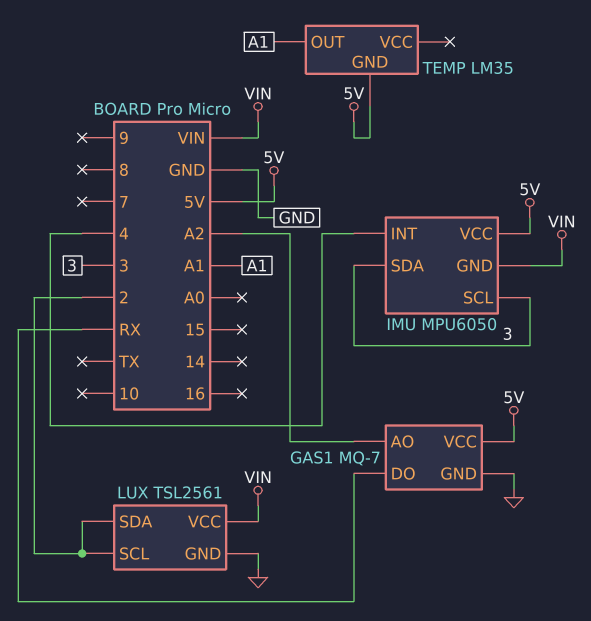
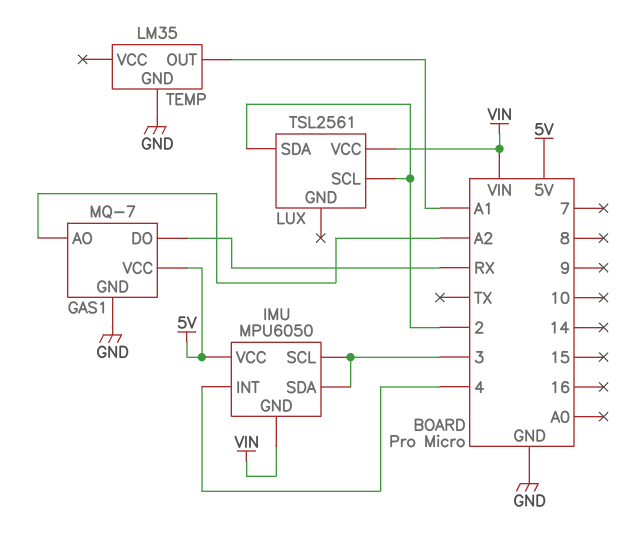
LUX pin GND: GND -> none
TEMP pin GND: 5V -> GND

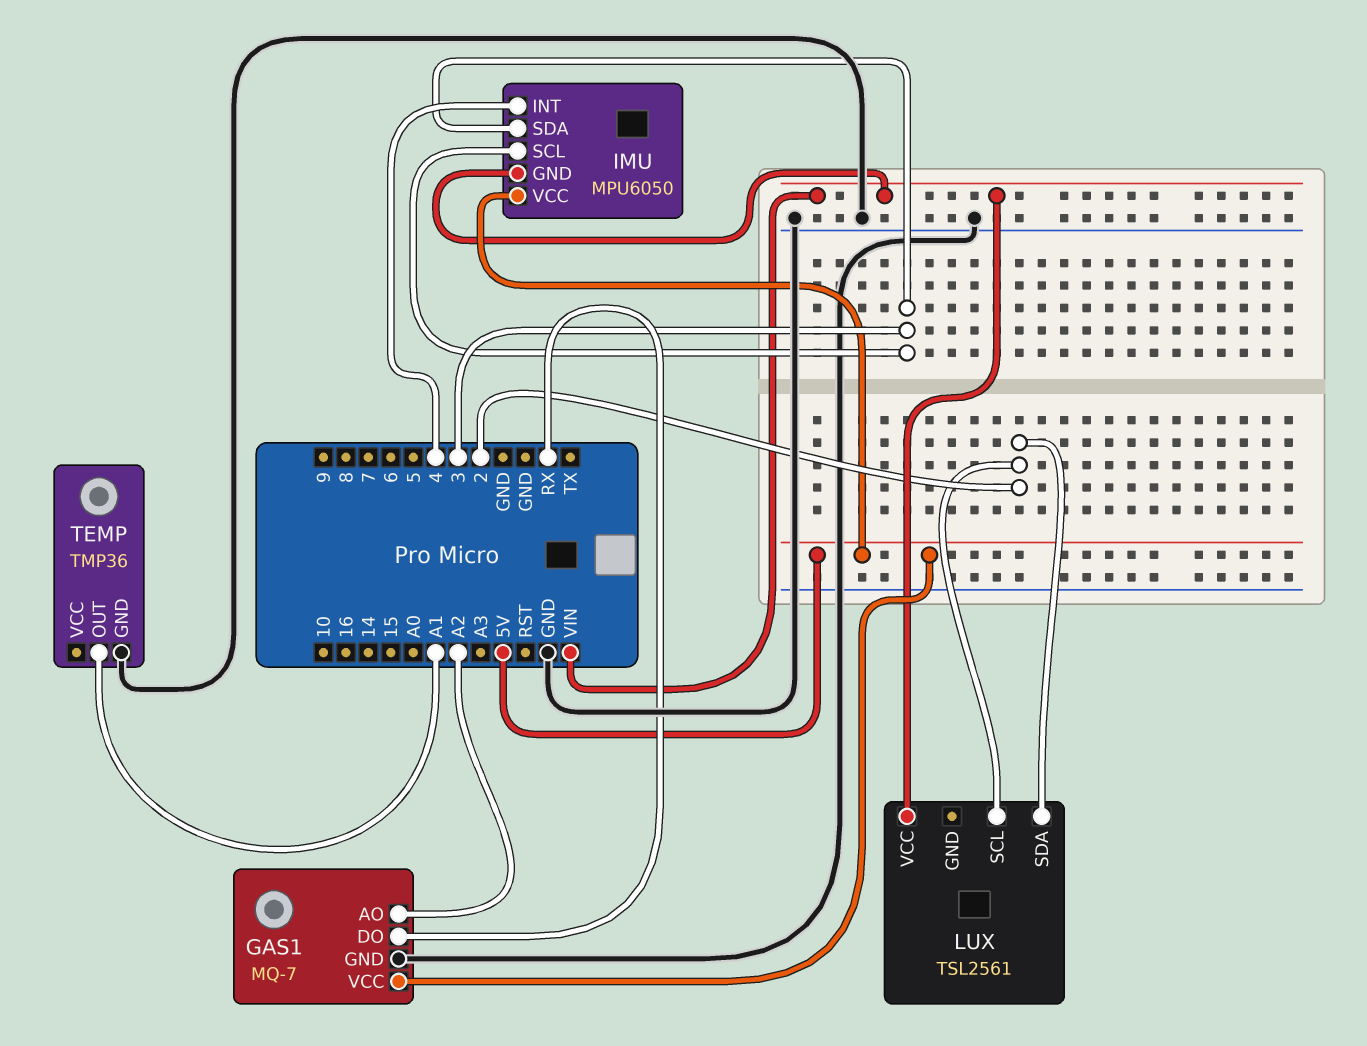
TEMP: LM35 -> TMP36

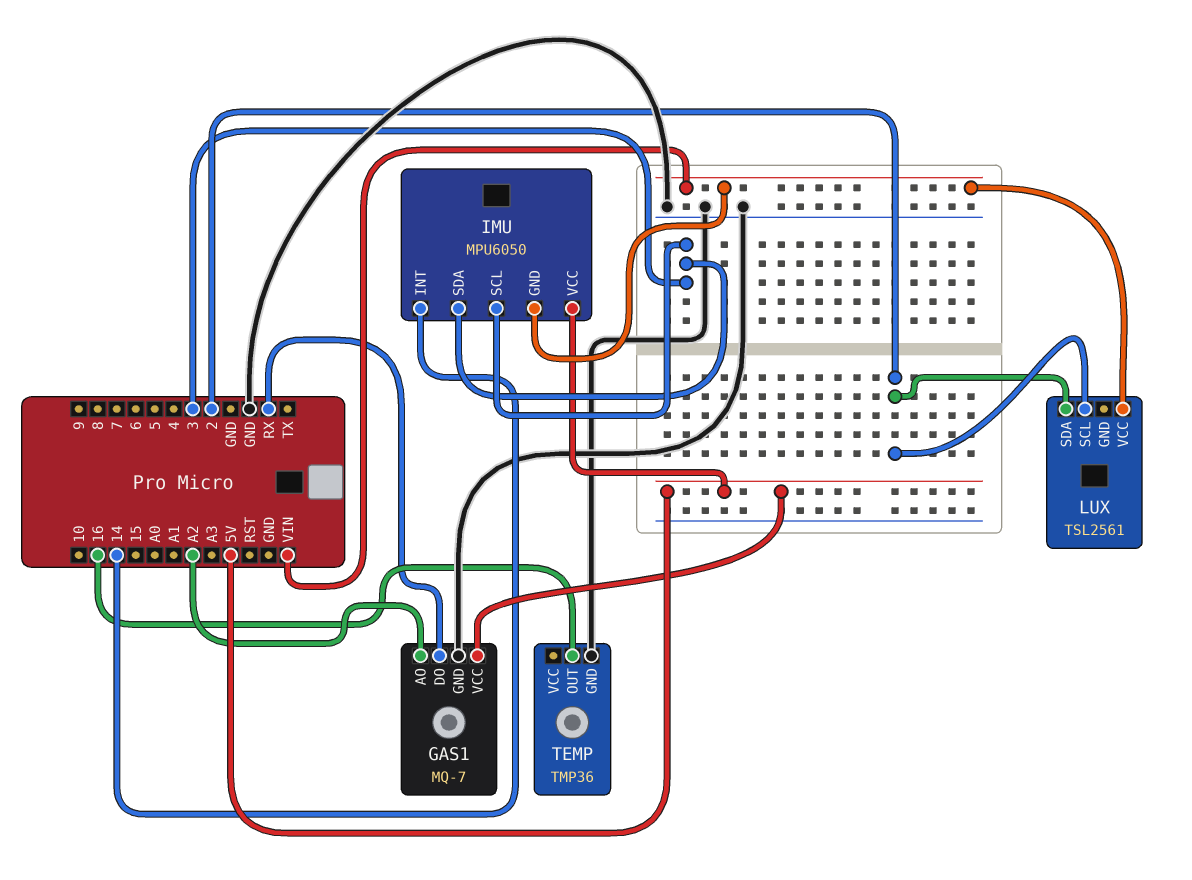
IMU pin INT: 4 -> 14
TEMP pin OUT: A1 -> 16

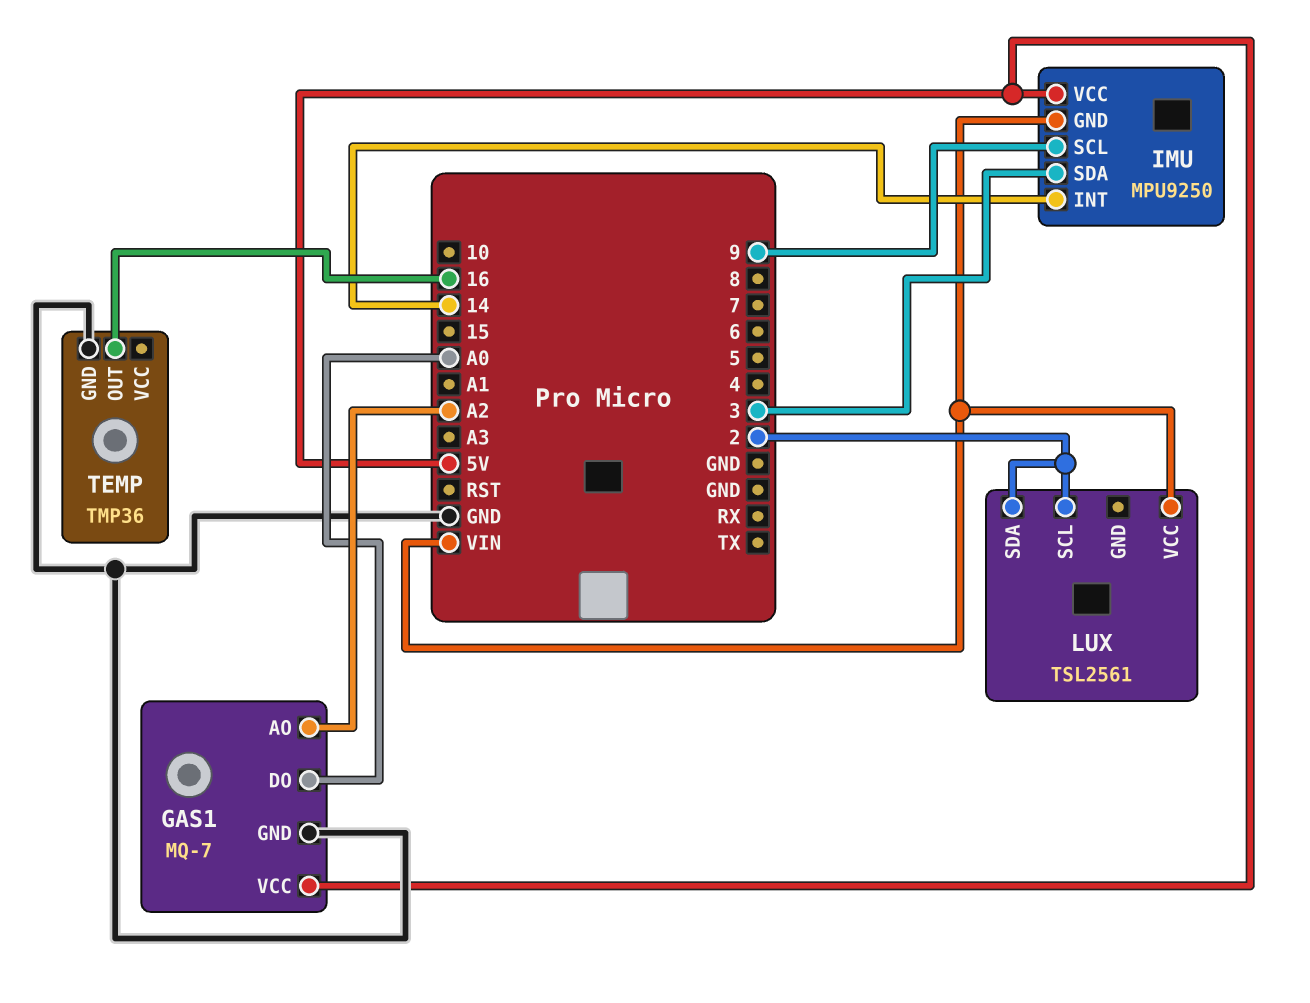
GAS1 pin DO: RX -> A0
IMU: MPU6050 -> MPU9250
IMU pin SCL: 3 -> 9

